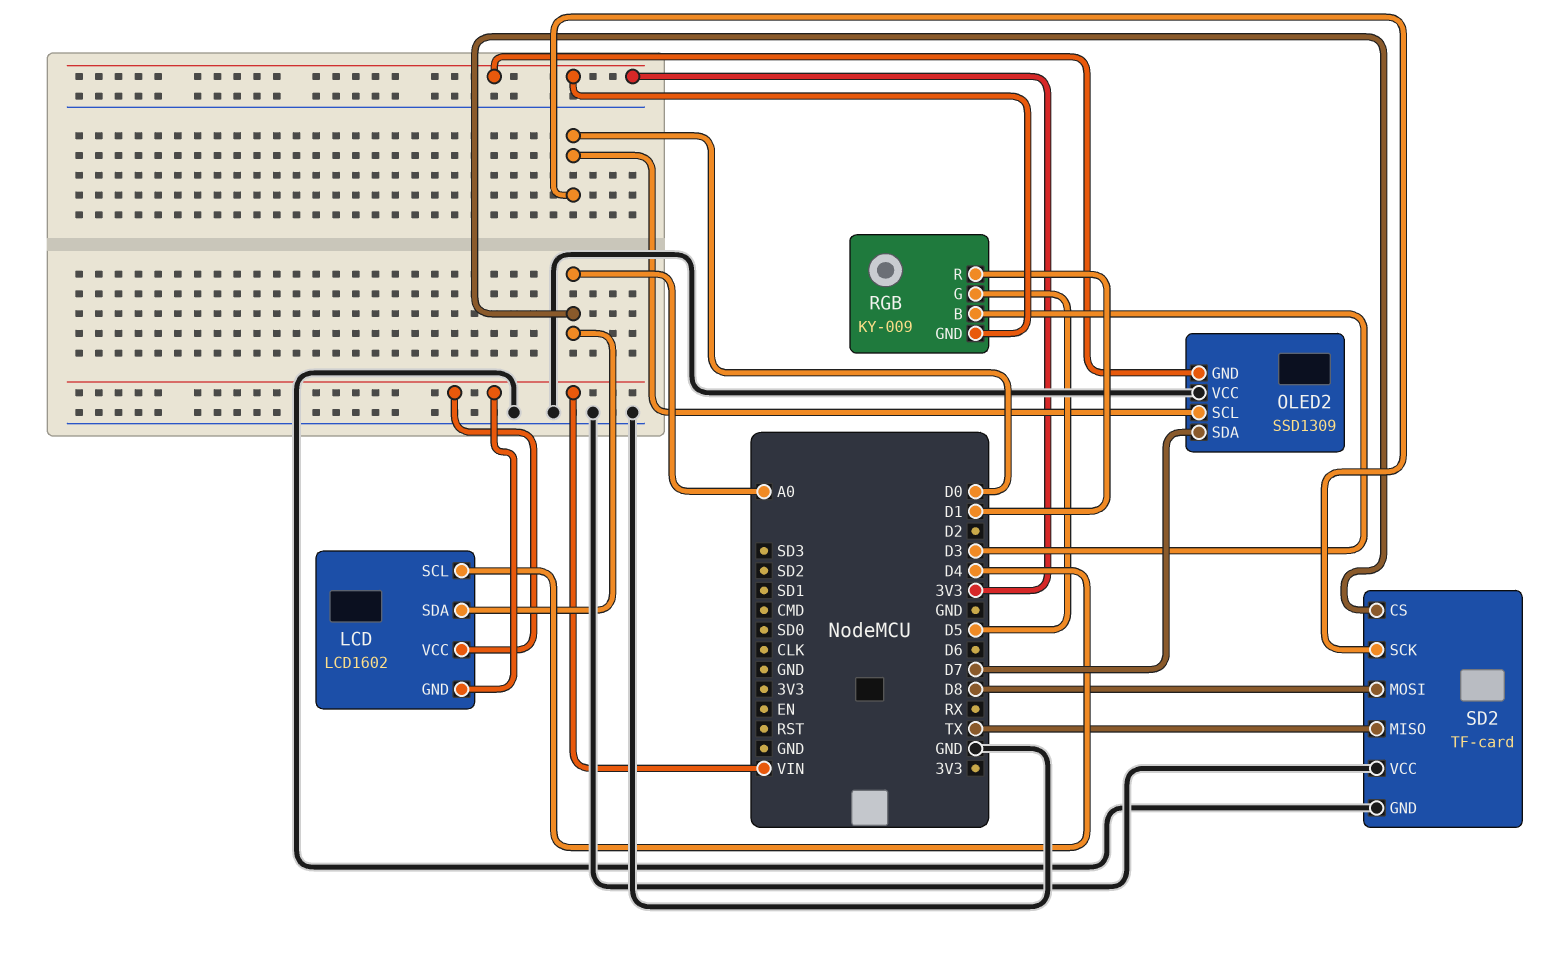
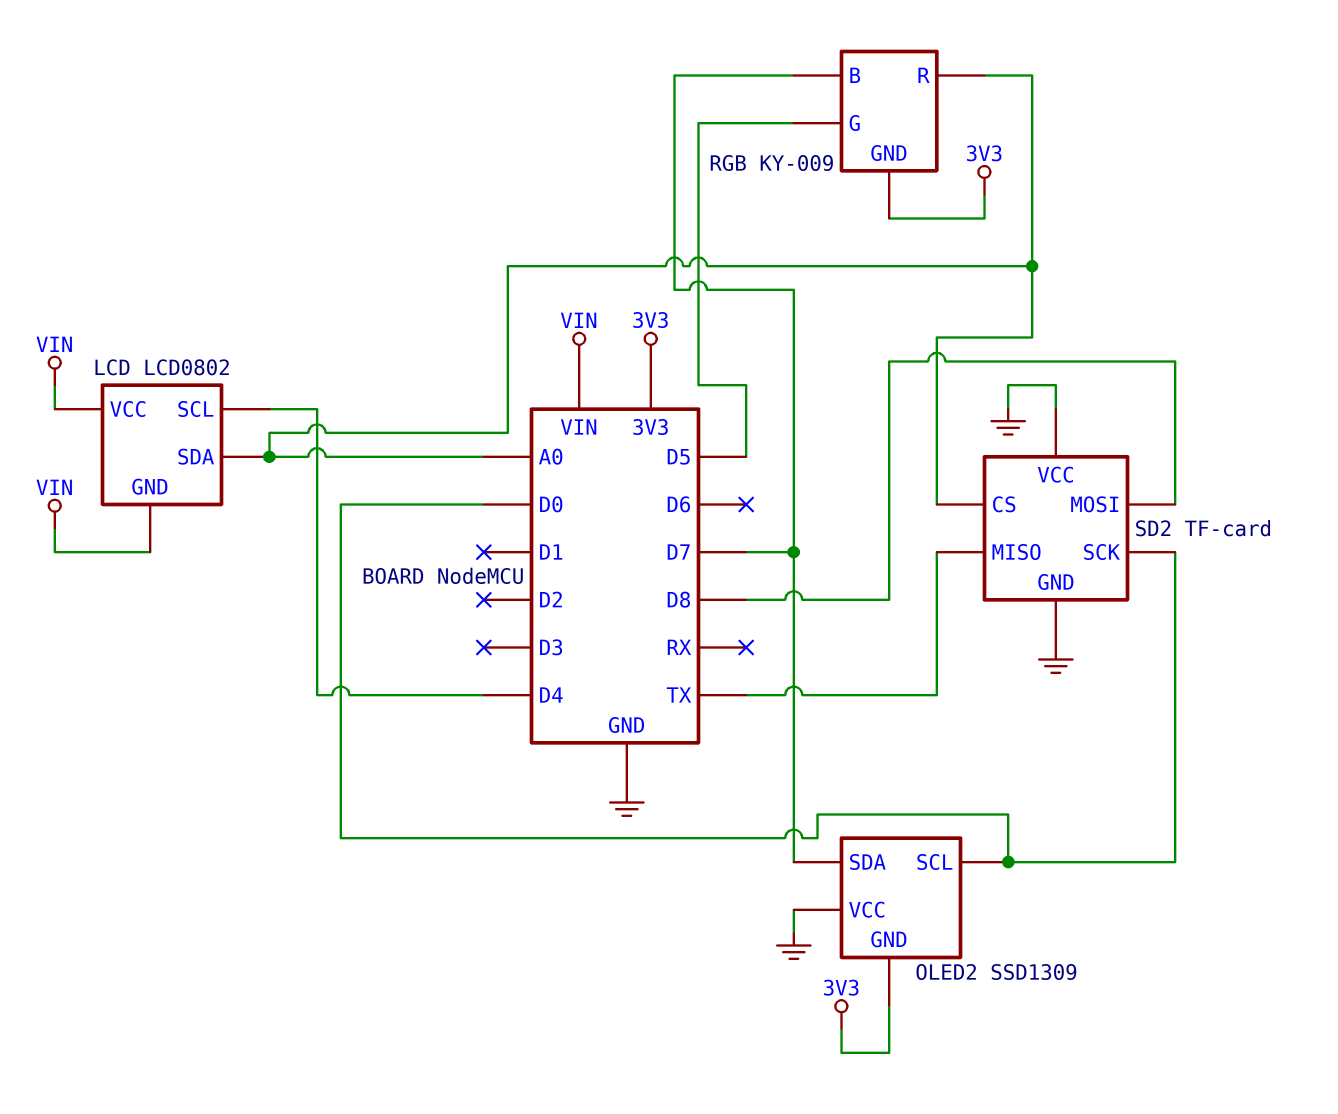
LCD: LCD1602 -> LCD0802
RGB pin B: D3 -> D7
RGB pin R: D1 -> A0

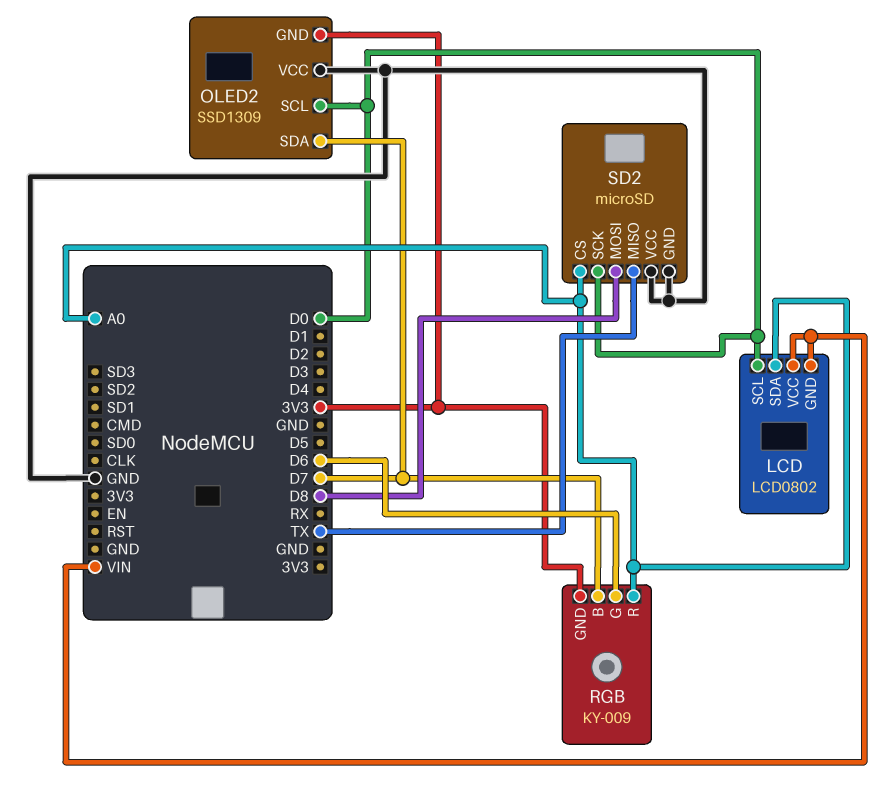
LCD pin SCL: D4 -> D0
RGB pin G: D5 -> D6
SD2: TF-card -> microSD

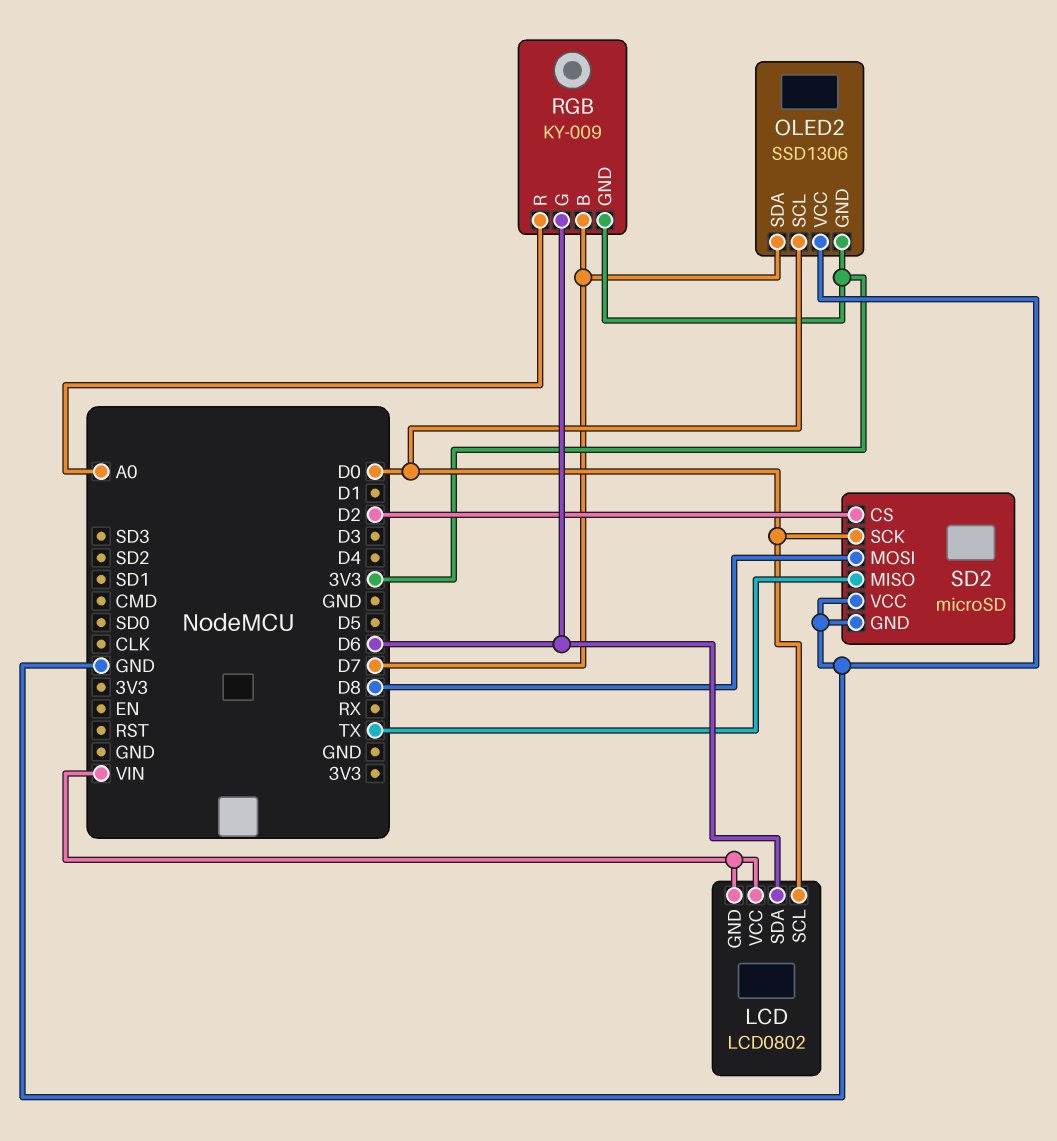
LCD pin SDA: A0 -> D6
OLED2: SSD1309 -> SSD1306
SD2 pin CS: A0 -> D2

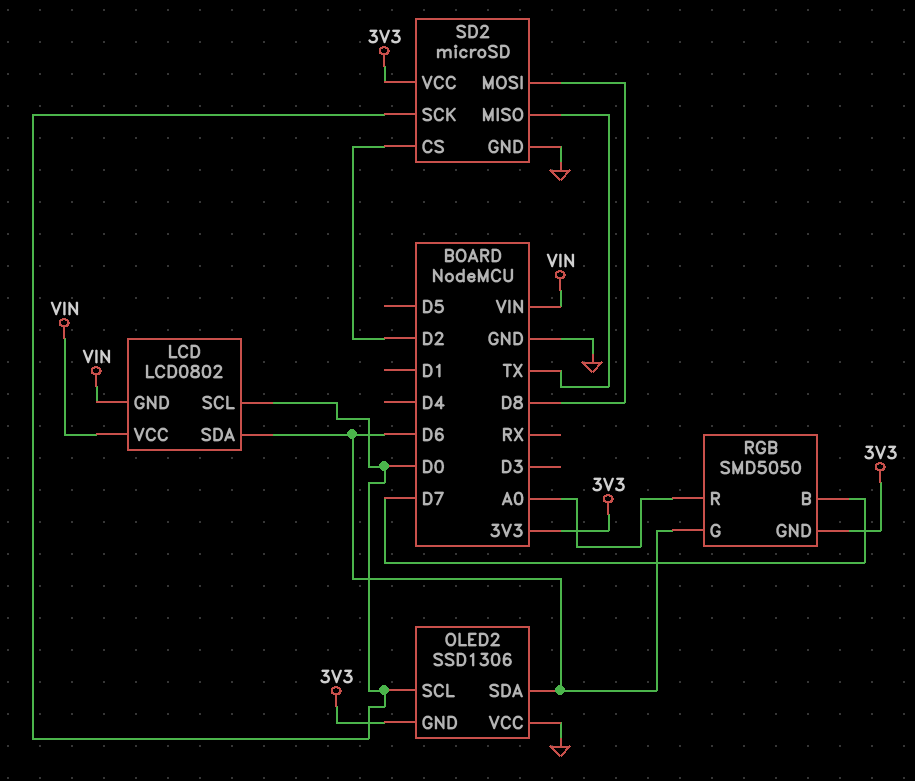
OLED2 pin SDA: D7 -> D6
RGB: KY-009 -> SMD5050
SD2 pin VCC: GND -> 3V3

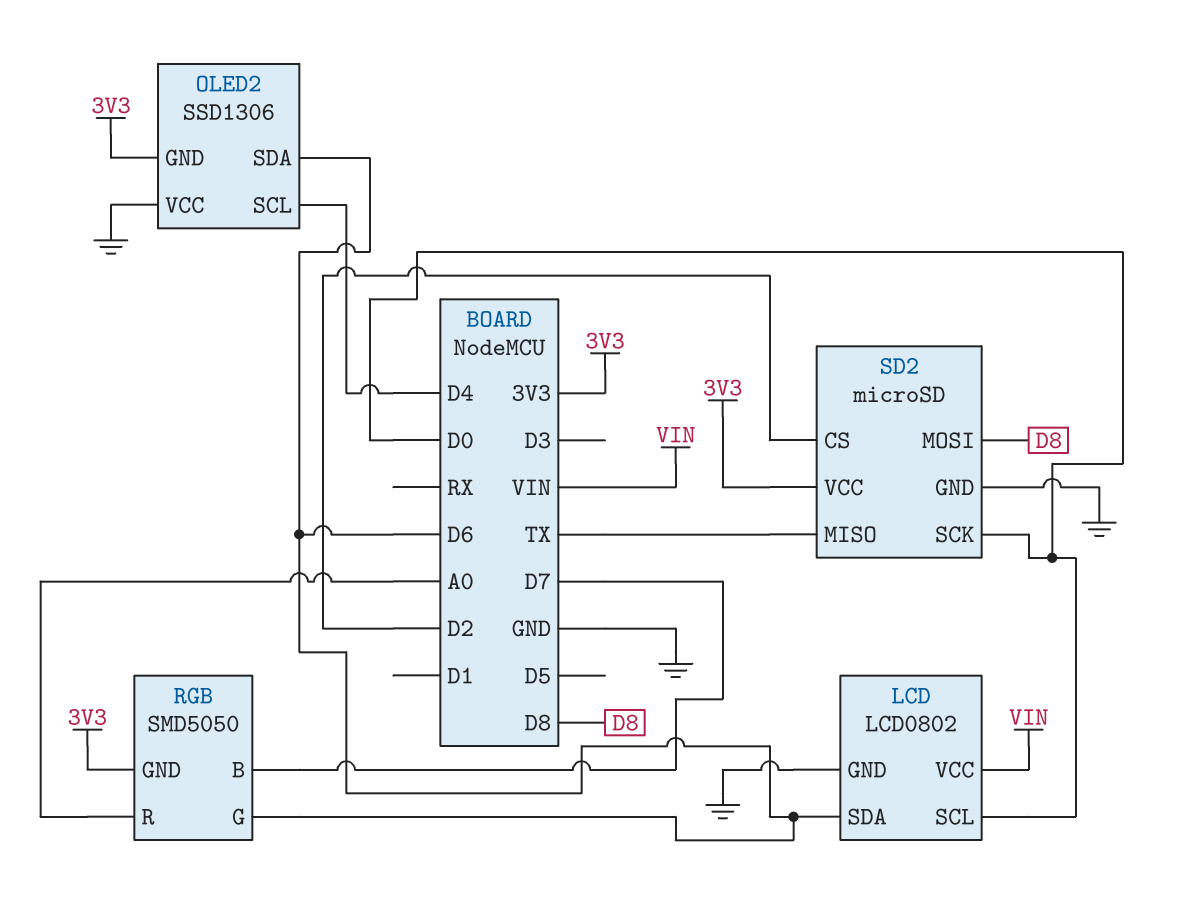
LCD pin GND: VIN -> GND
OLED2 pin SCL: D0 -> D4

